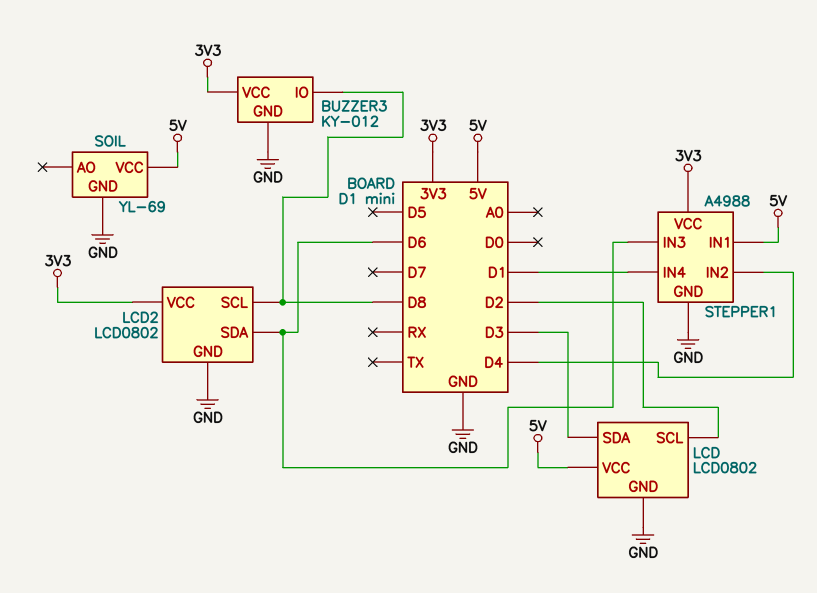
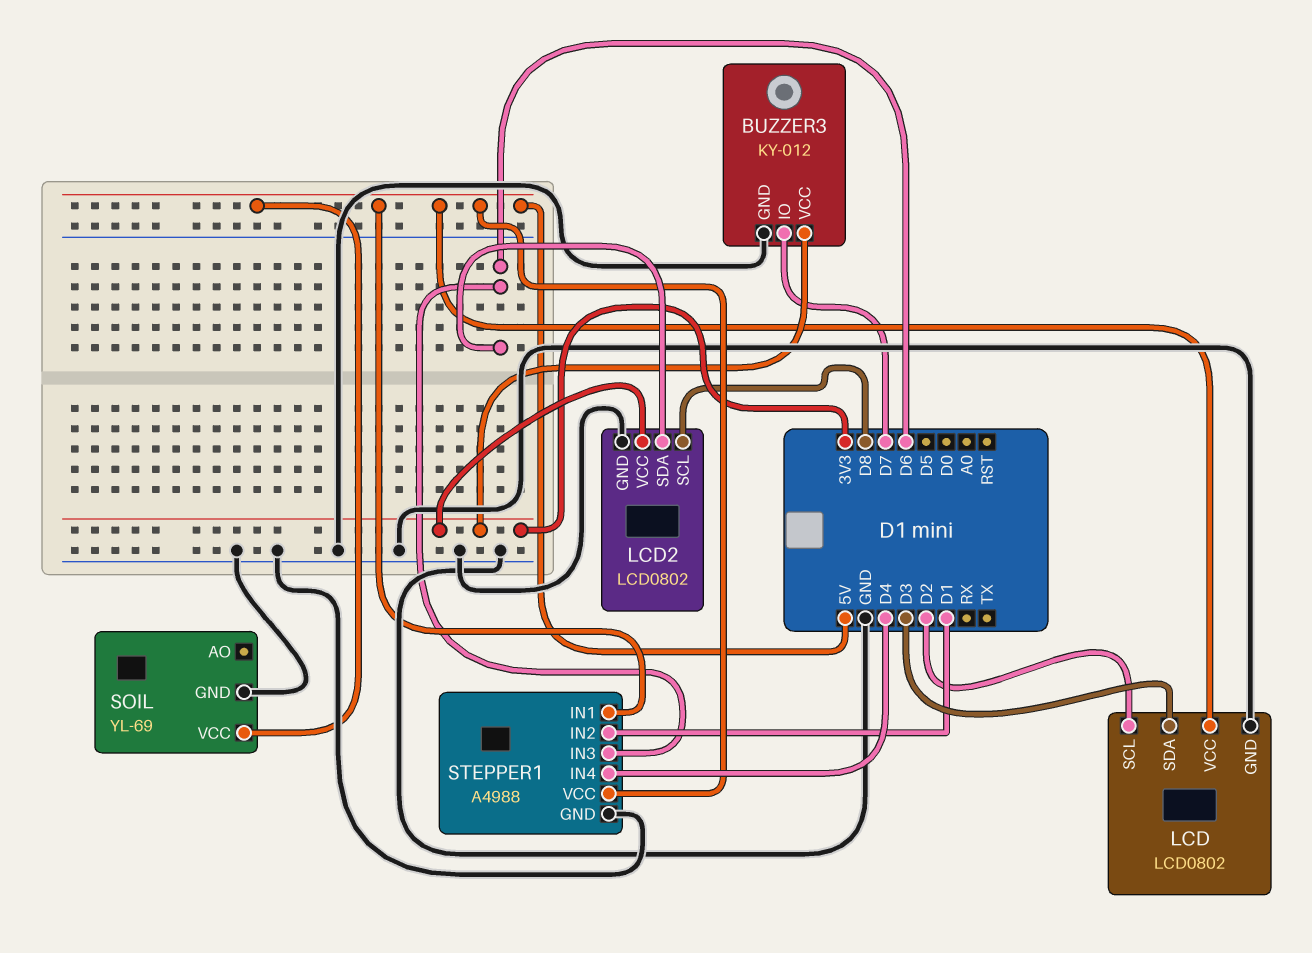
BUZZER3 pin IO: D8 -> D7
STEPPER1 pin IN2: D4 -> D1
STEPPER1 pin IN4: D1 -> D4
STEPPER1 pin VCC: 3V3 -> 5V

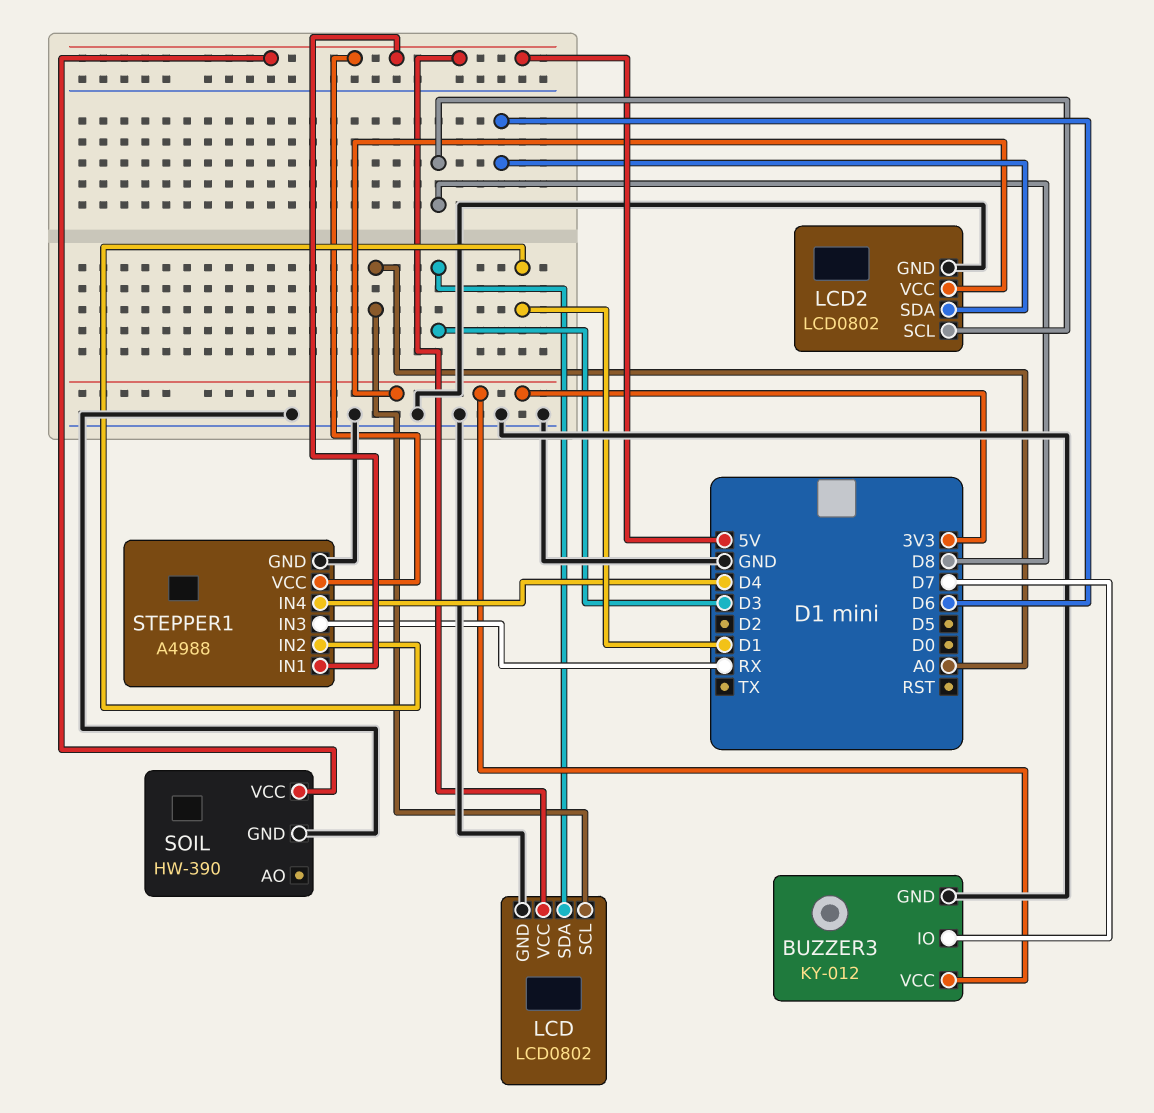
LCD pin SCL: D2 -> A0
SOIL: YL-69 -> HW-390
STEPPER1 pin IN3: D6 -> RX

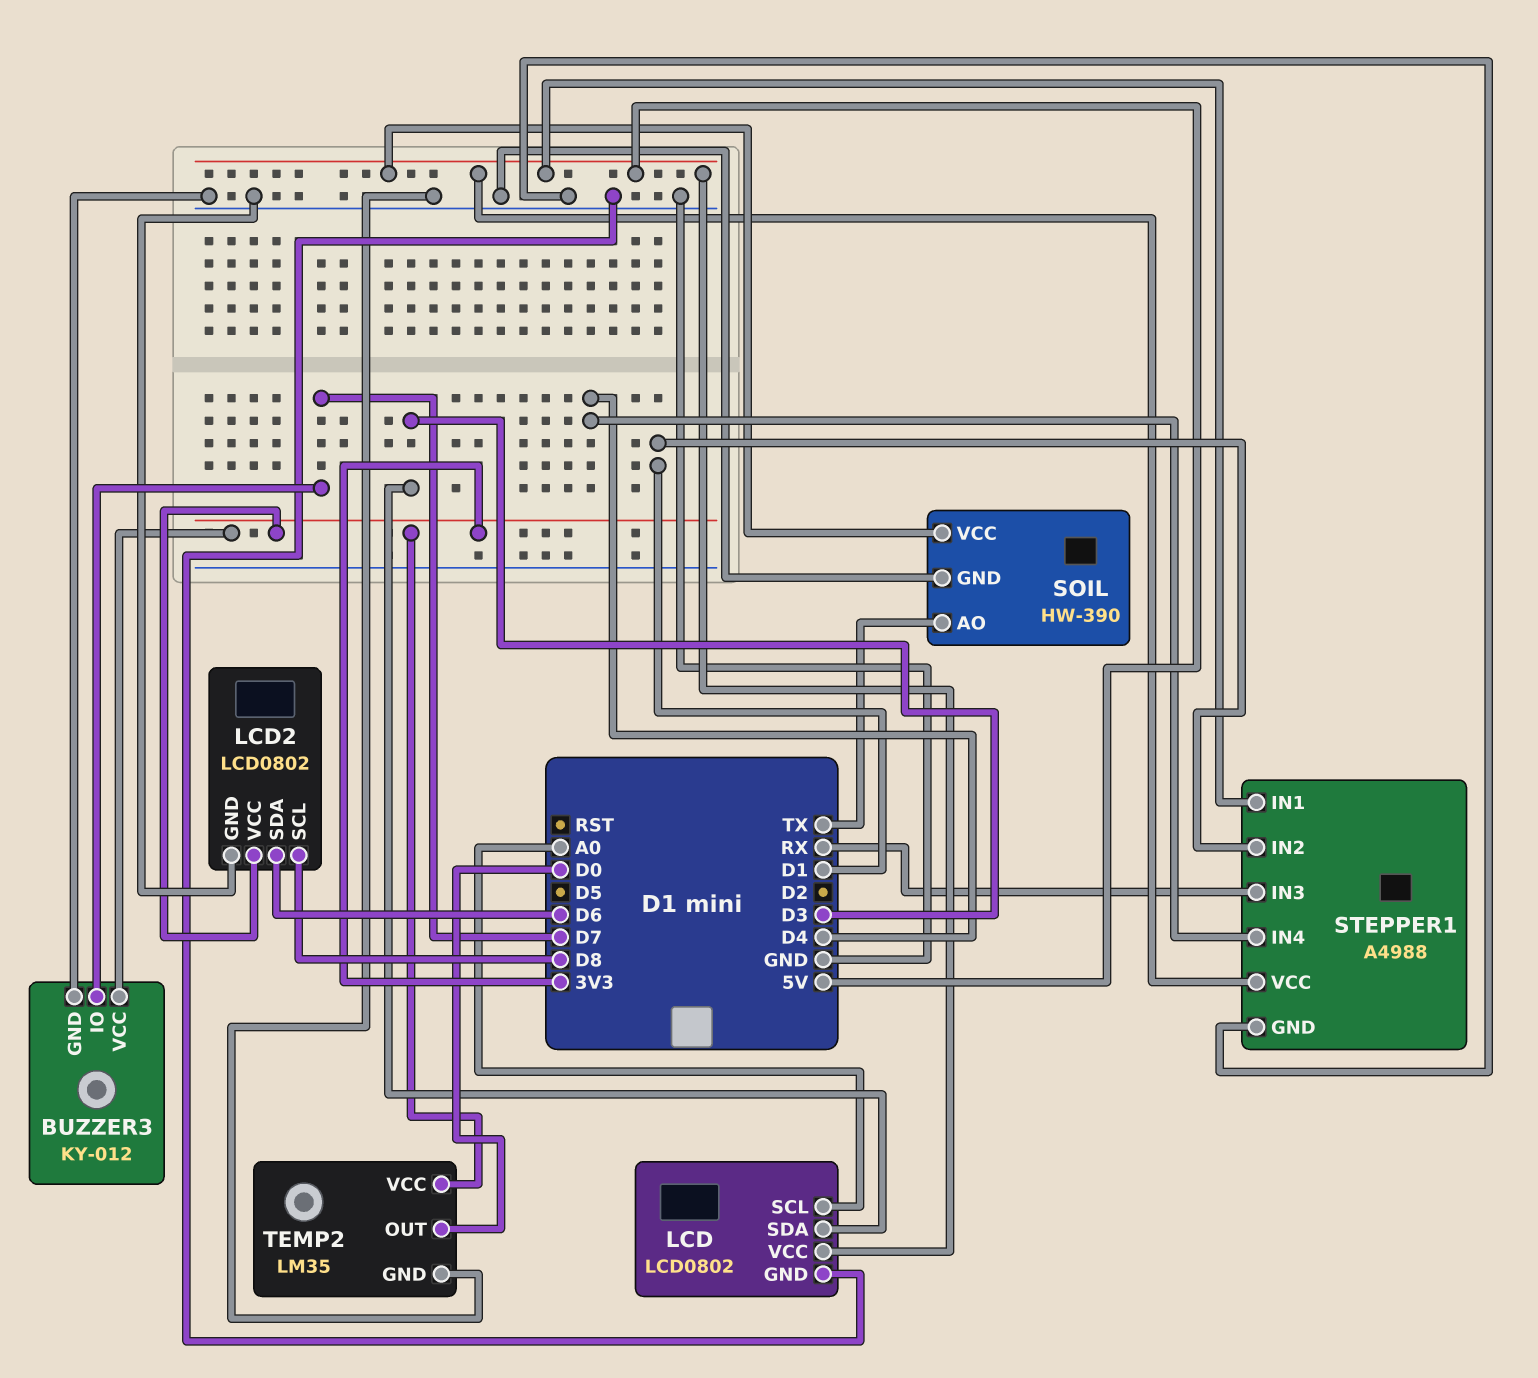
SOIL pin AO: none -> TX
TEMP2: none -> LM35
TEMP2 pin GND: none -> GND
TEMP2 pin OUT: none -> D0
TEMP2 pin VCC: none -> 3V3

